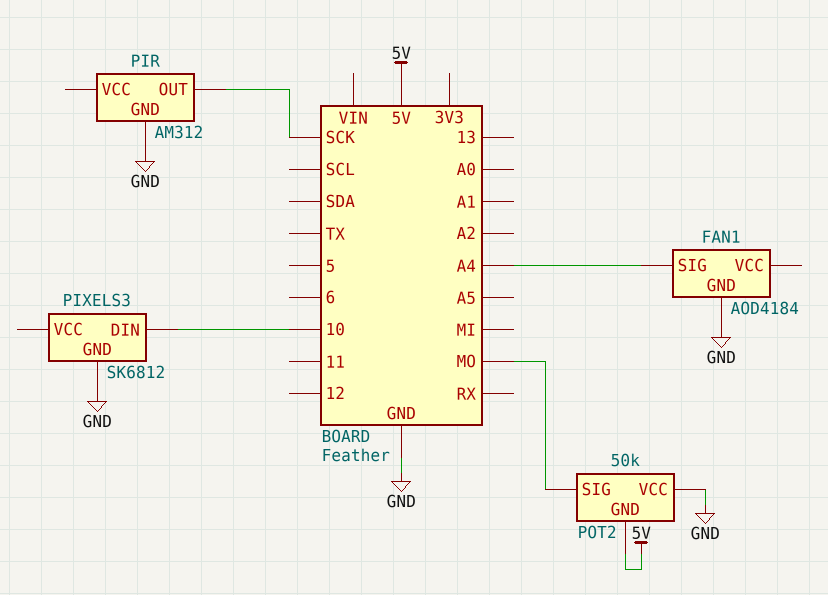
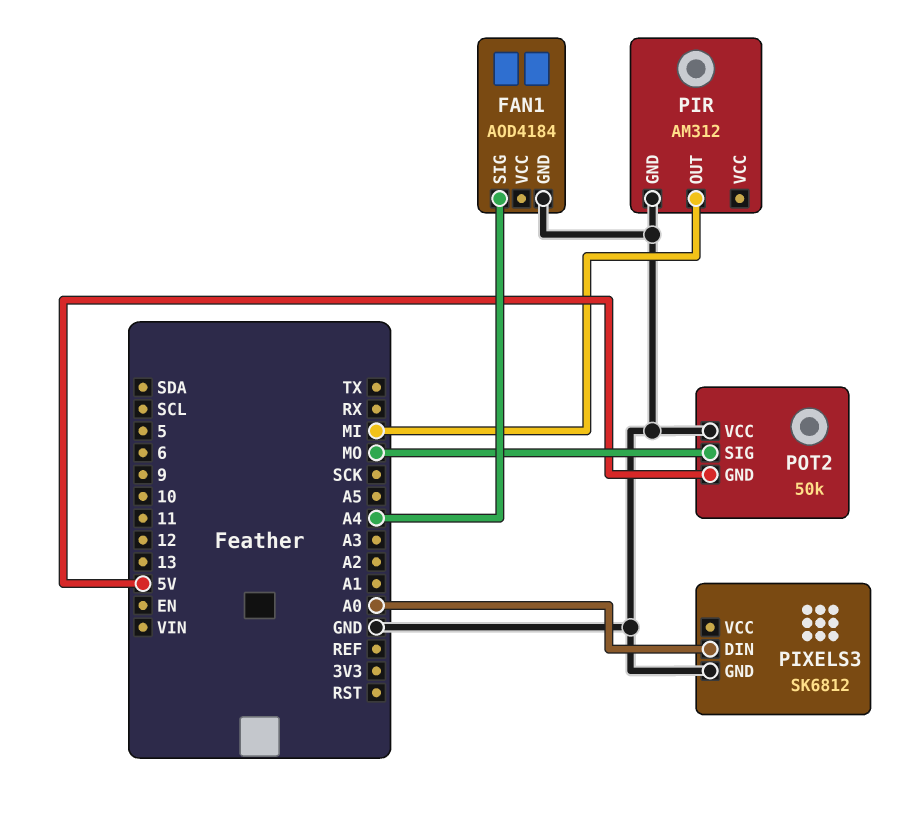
PIR pin OUT: SCK -> MI
PIXELS3 pin DIN: 10 -> A0

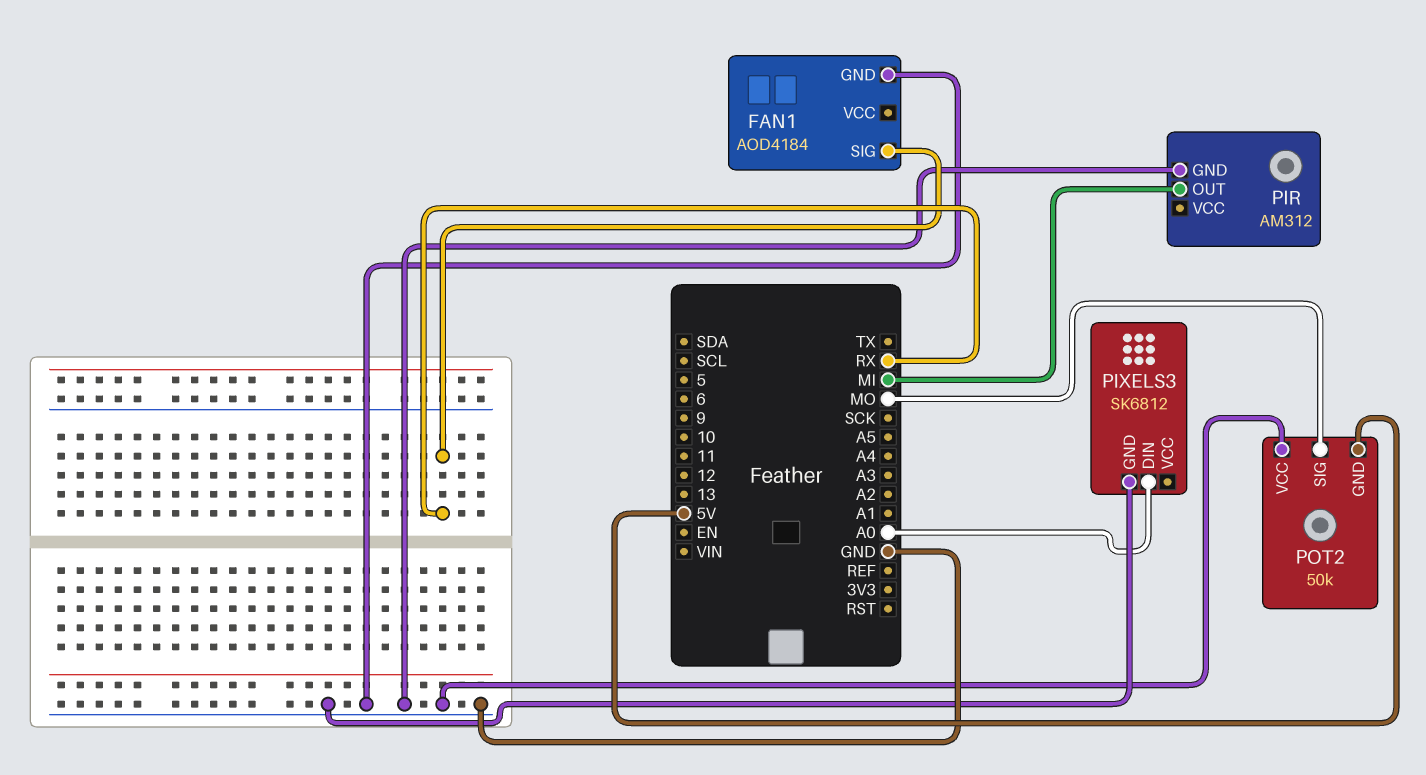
FAN1 pin SIG: A4 -> RX

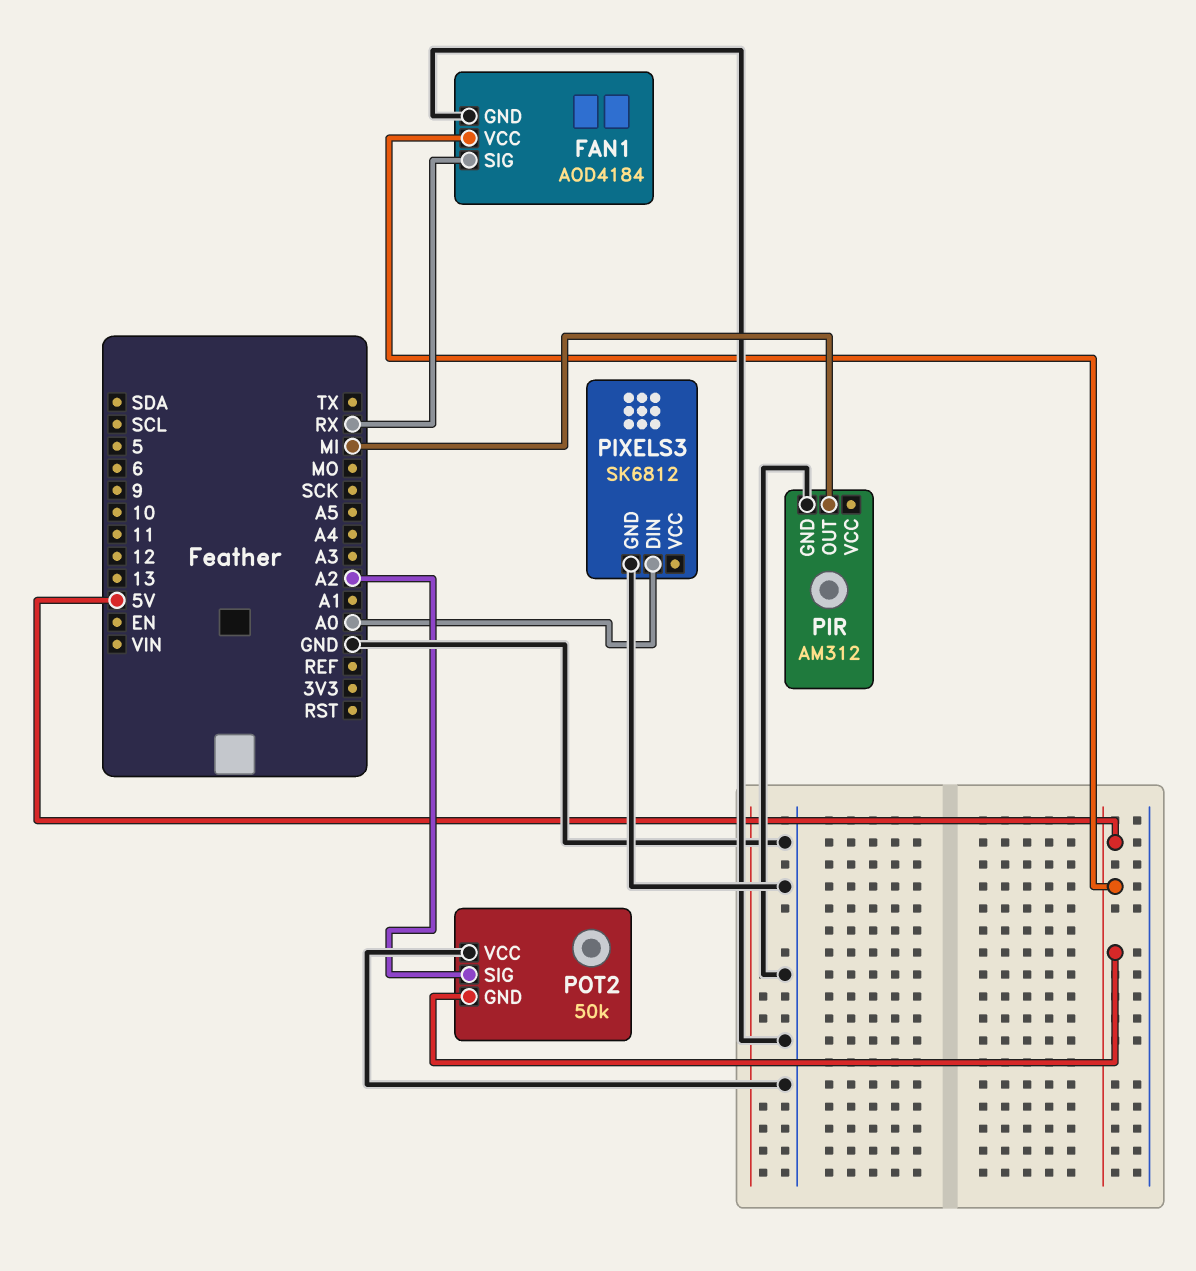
FAN1 pin VCC: none -> 5V
POT2 pin SIG: MO -> A2

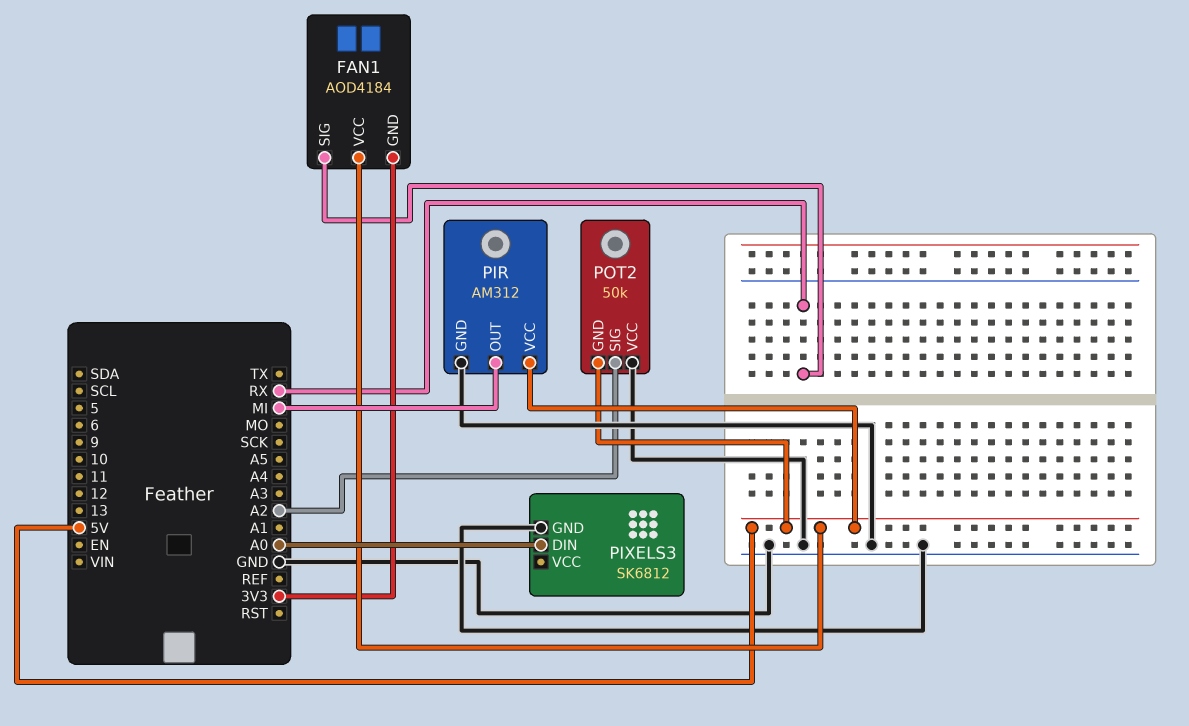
FAN1 pin GND: GND -> 3V3
PIR pin VCC: none -> 5V

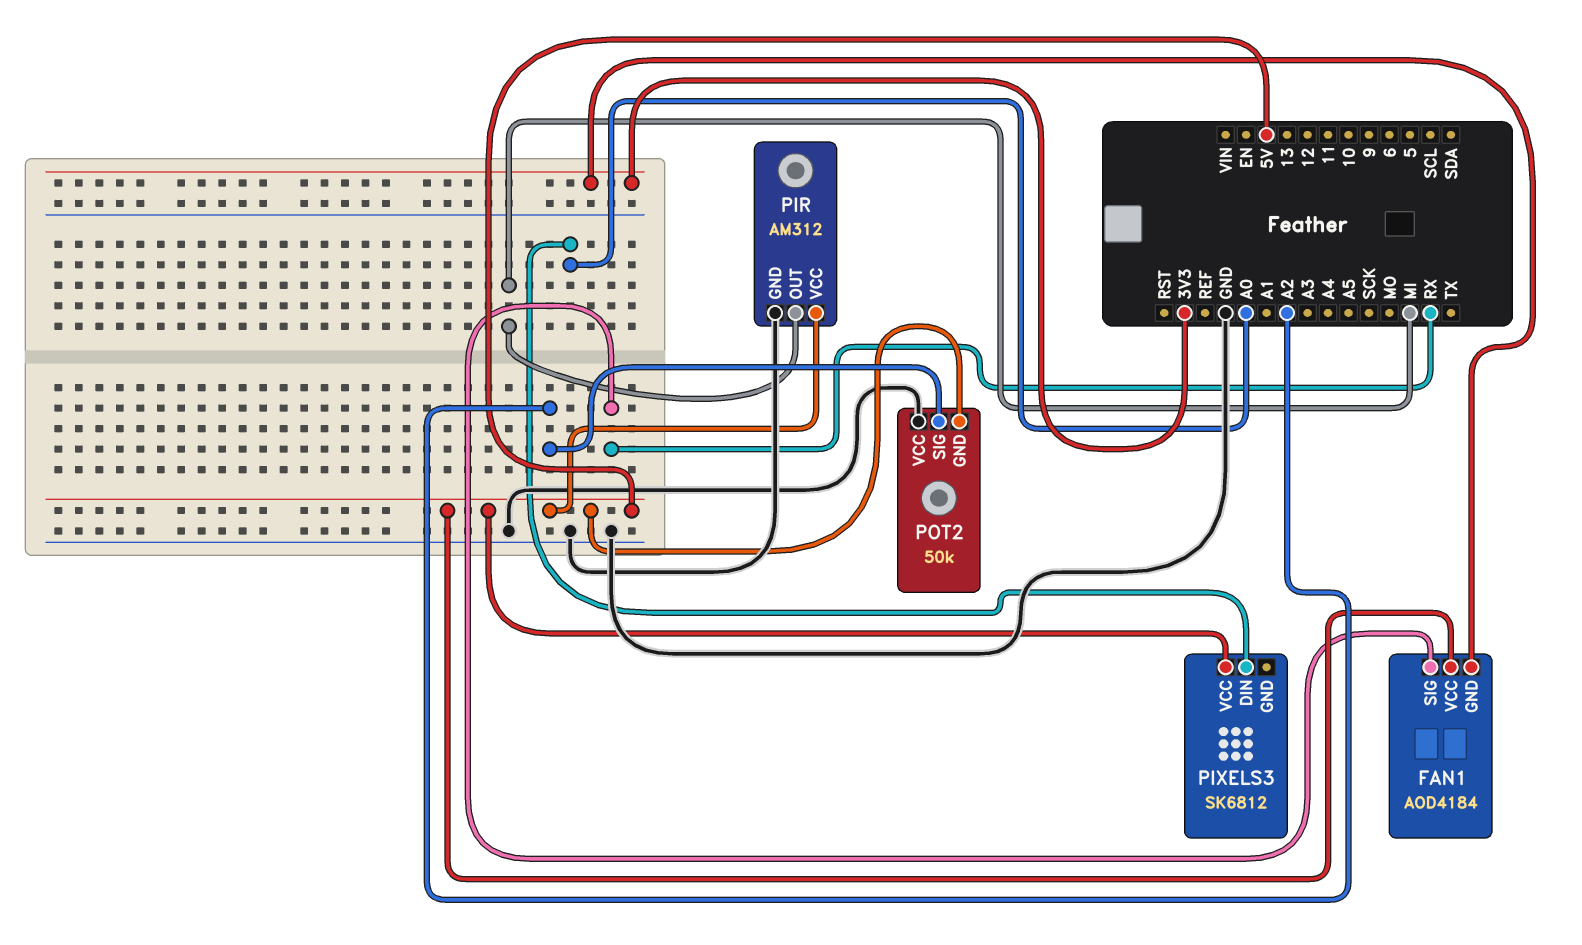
PIXELS3 pin GND: GND -> none
PIXELS3 pin VCC: none -> 5V

